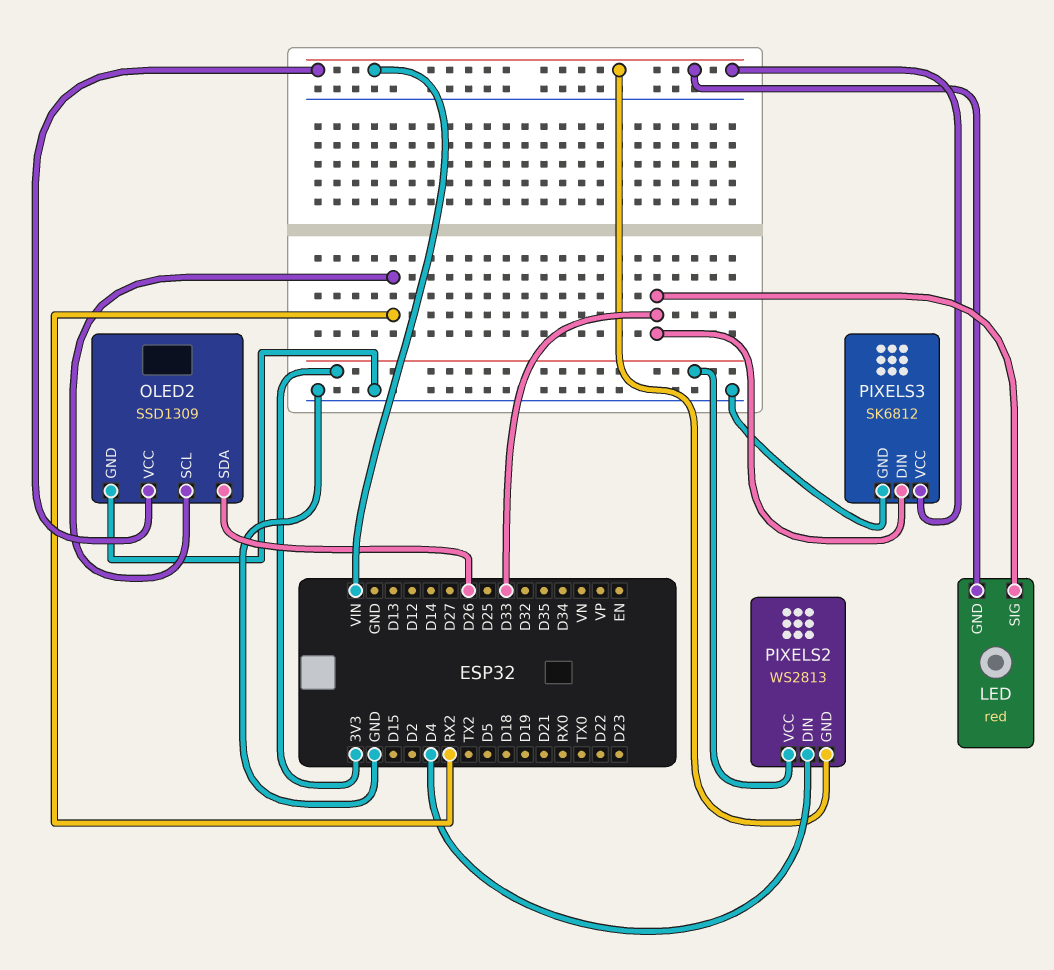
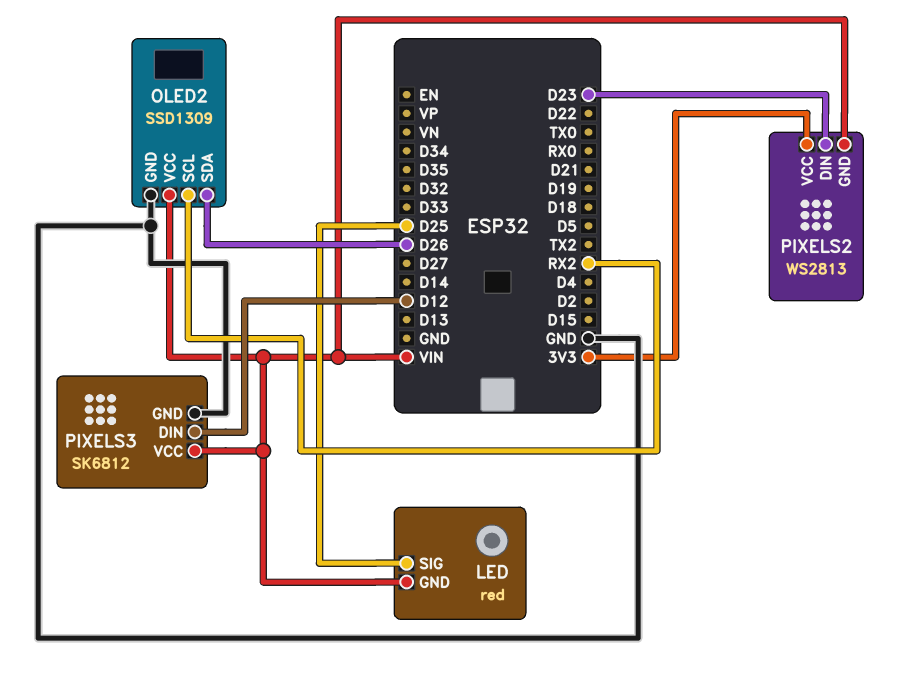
LED pin SIG: D33 -> D25
PIXELS2 pin DIN: D4 -> D23
PIXELS3 pin DIN: D33 -> D12

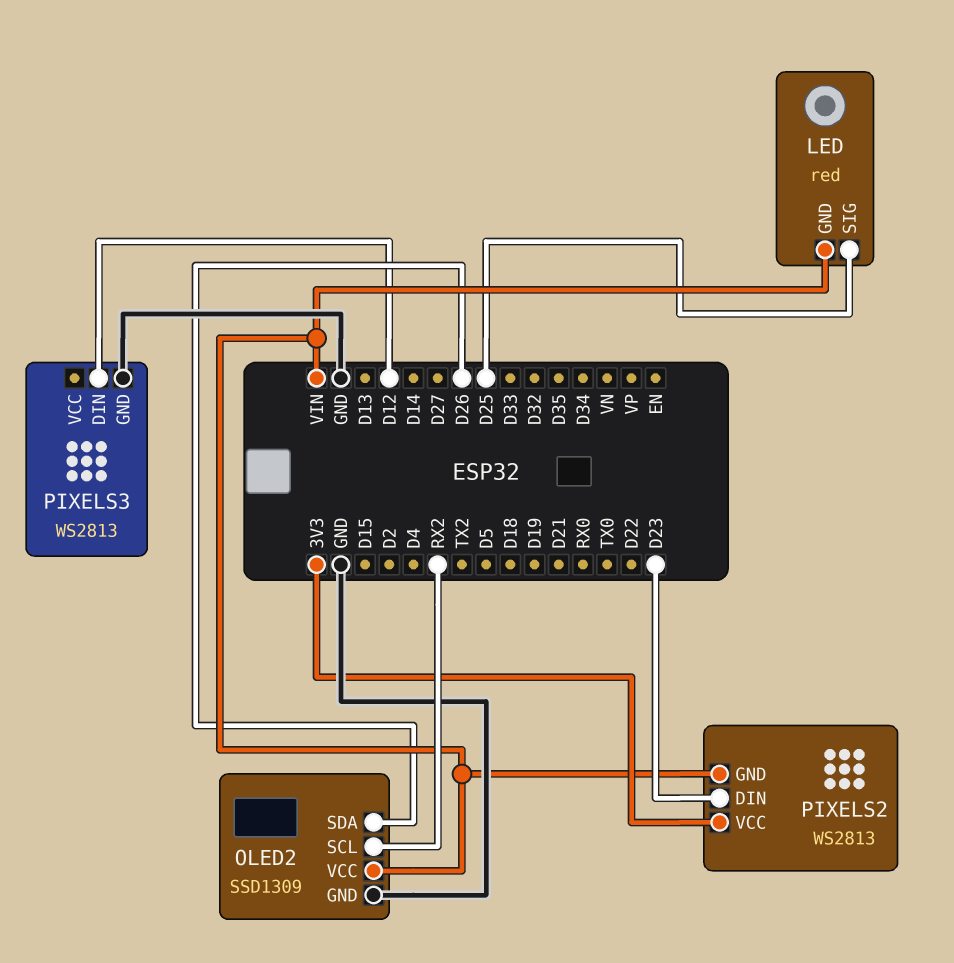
PIXELS3: SK6812 -> WS2813
PIXELS3 pin VCC: VIN -> none

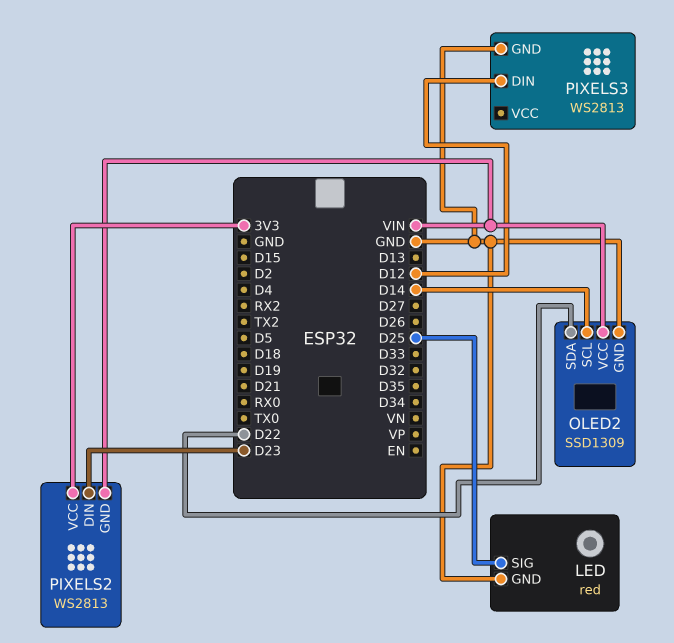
LED pin GND: VIN -> GND
OLED2 pin SCL: RX2 -> D14
OLED2 pin SDA: D26 -> D22

